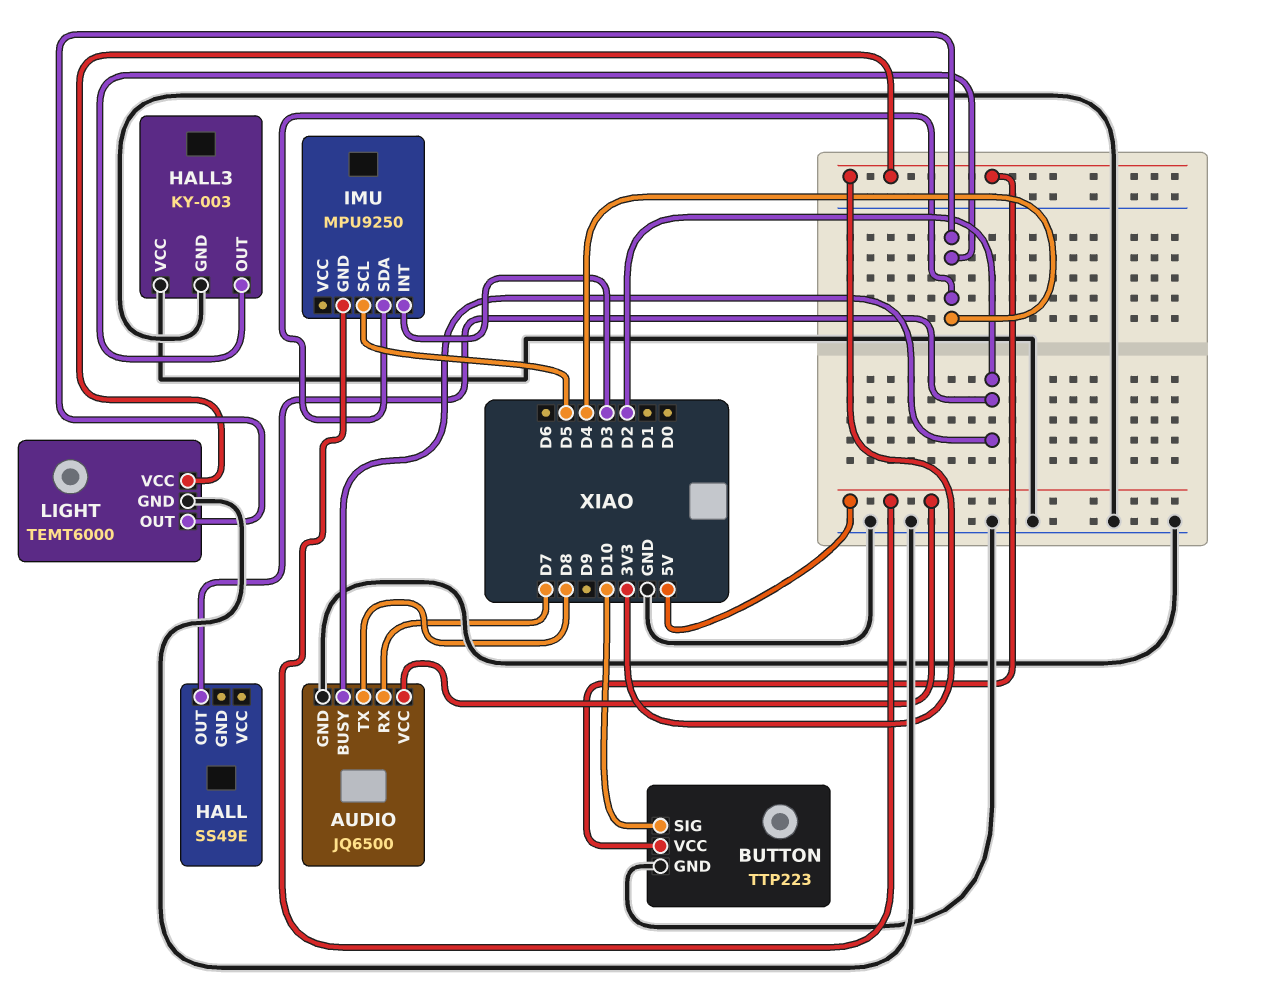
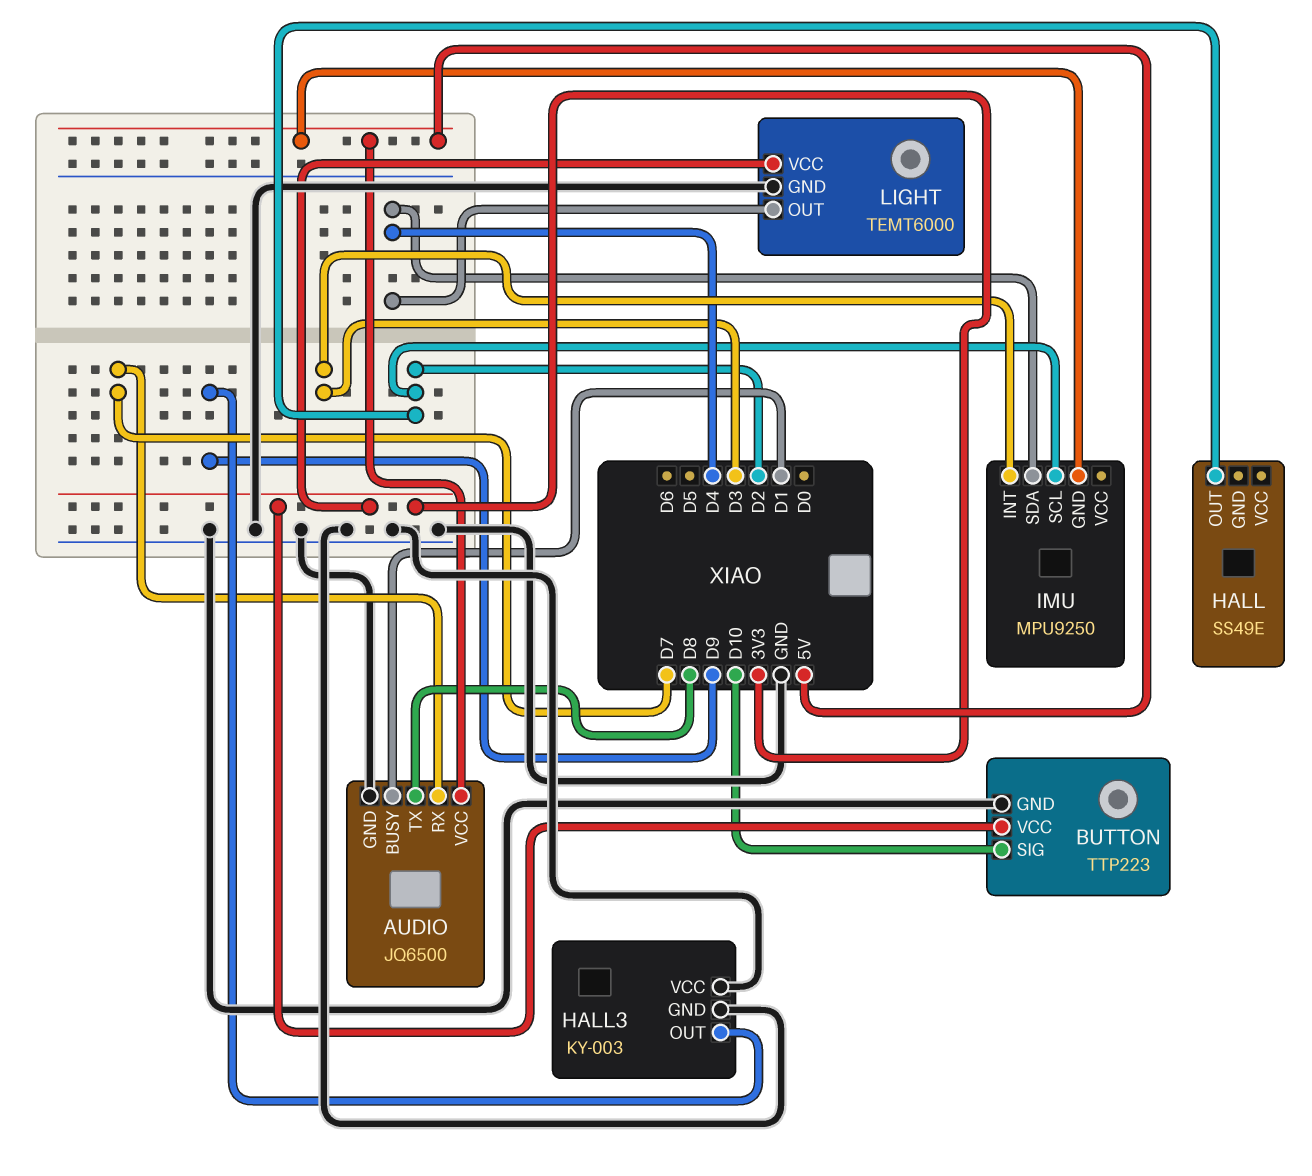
AUDIO pin BUSY: D2 -> D1
HALL3 pin OUT: D4 -> D9
IMU pin SCL: D5 -> D2

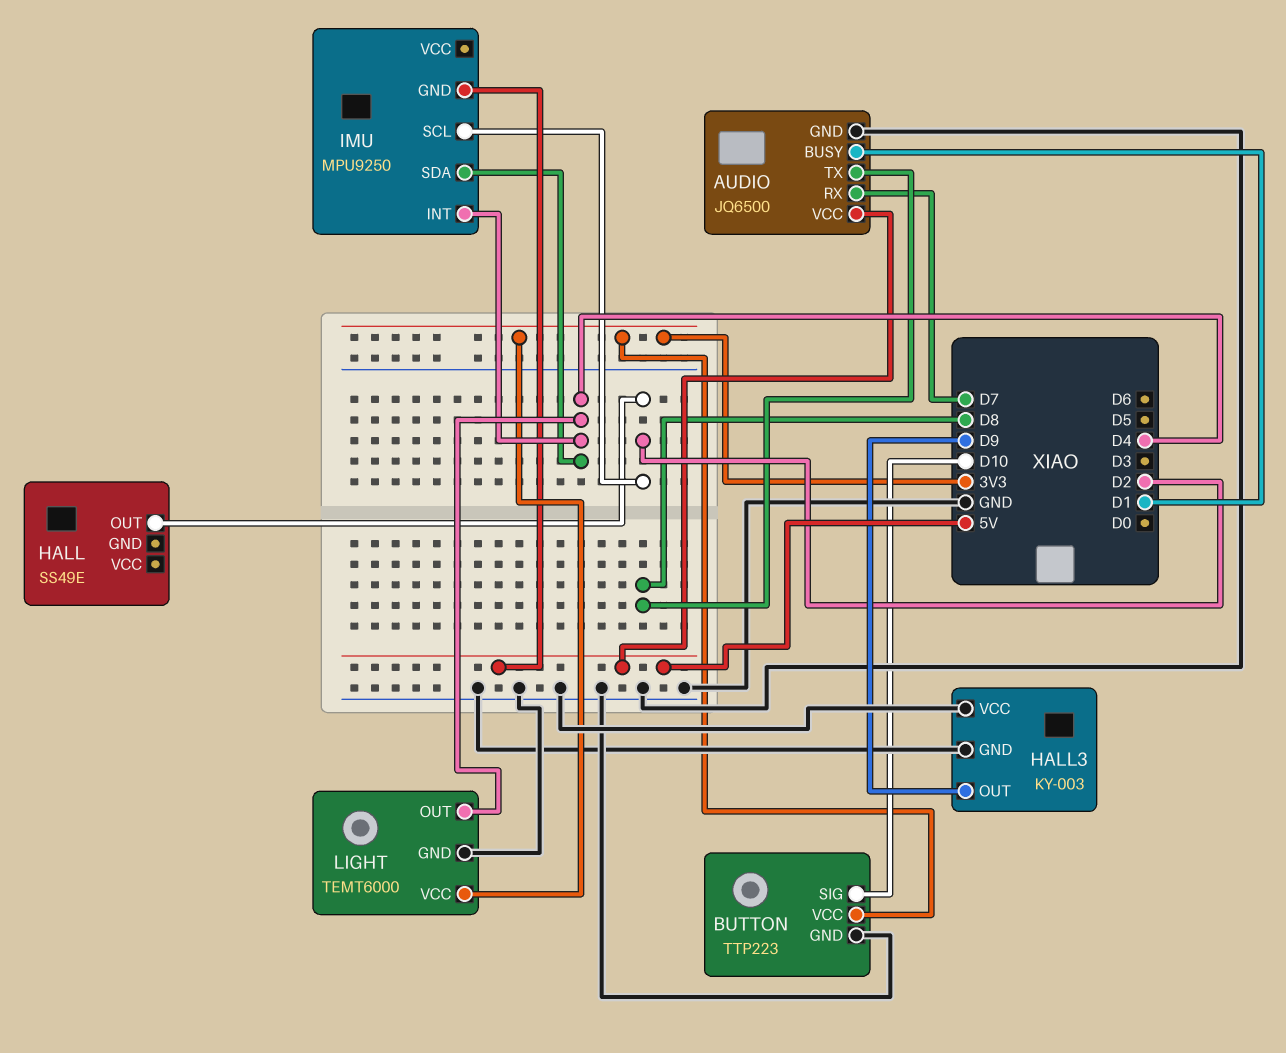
IMU pin INT: D3 -> D4

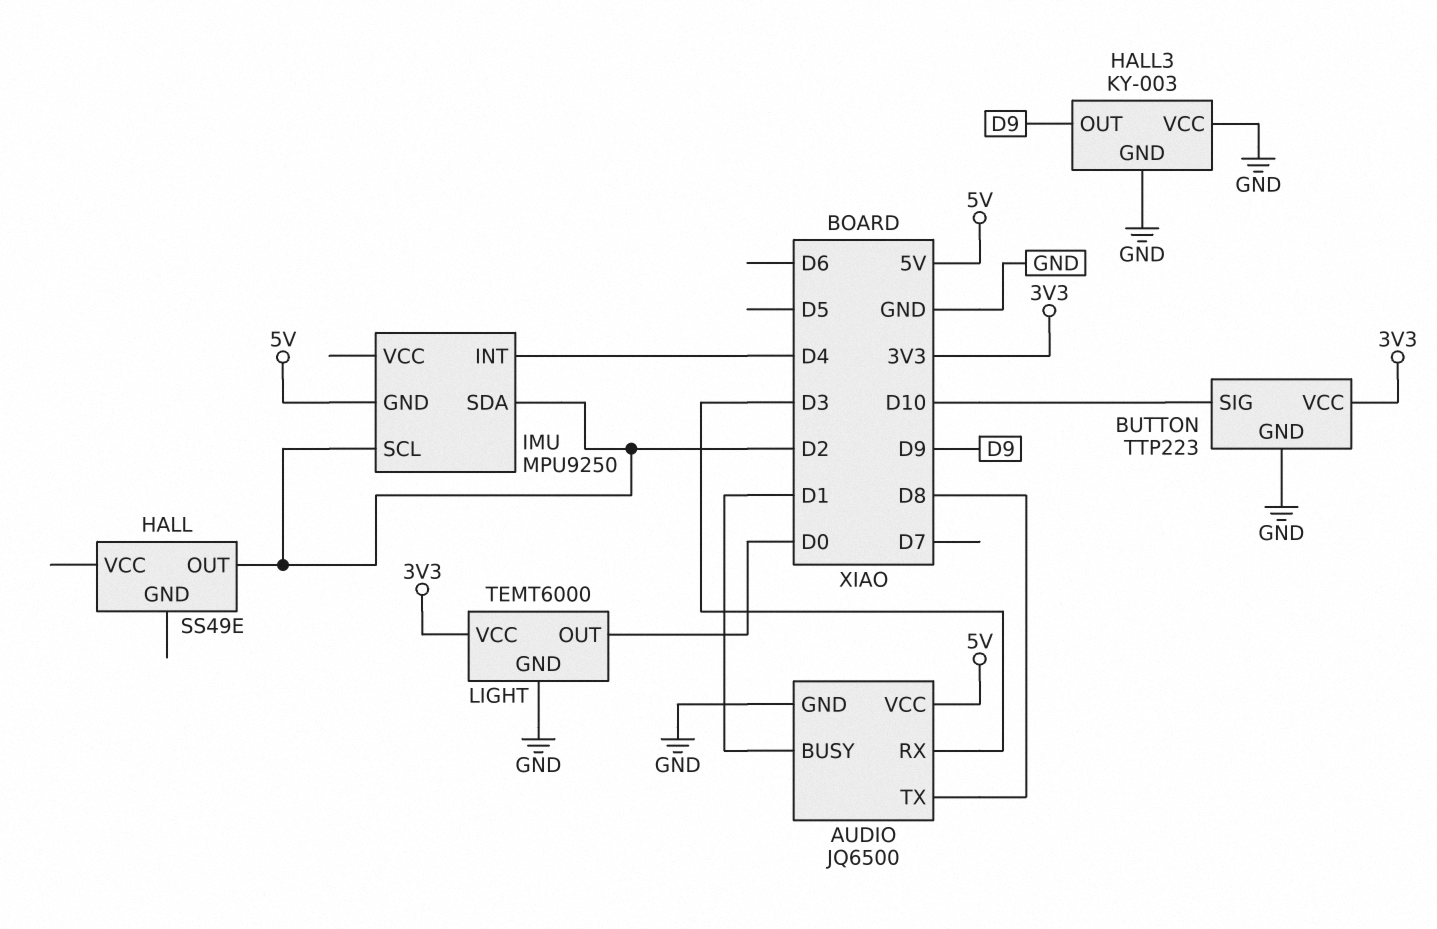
AUDIO pin RX: D7 -> D3
IMU pin SDA: D4 -> D2
LIGHT pin OUT: D4 -> D0

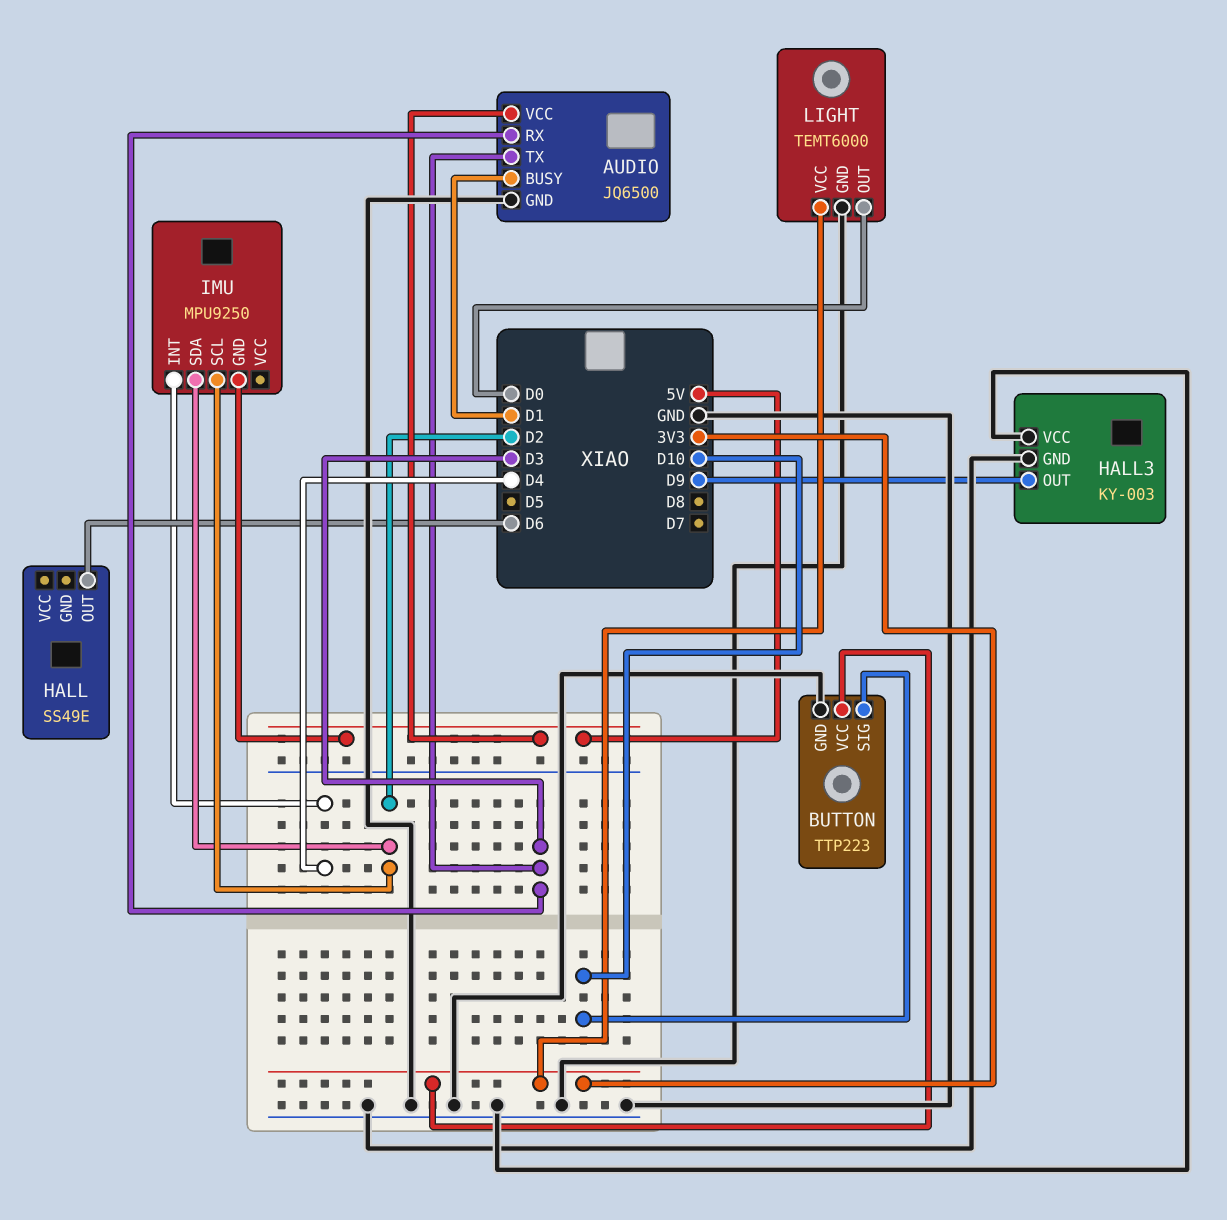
AUDIO pin TX: D8 -> D3
HALL pin OUT: D2 -> D6

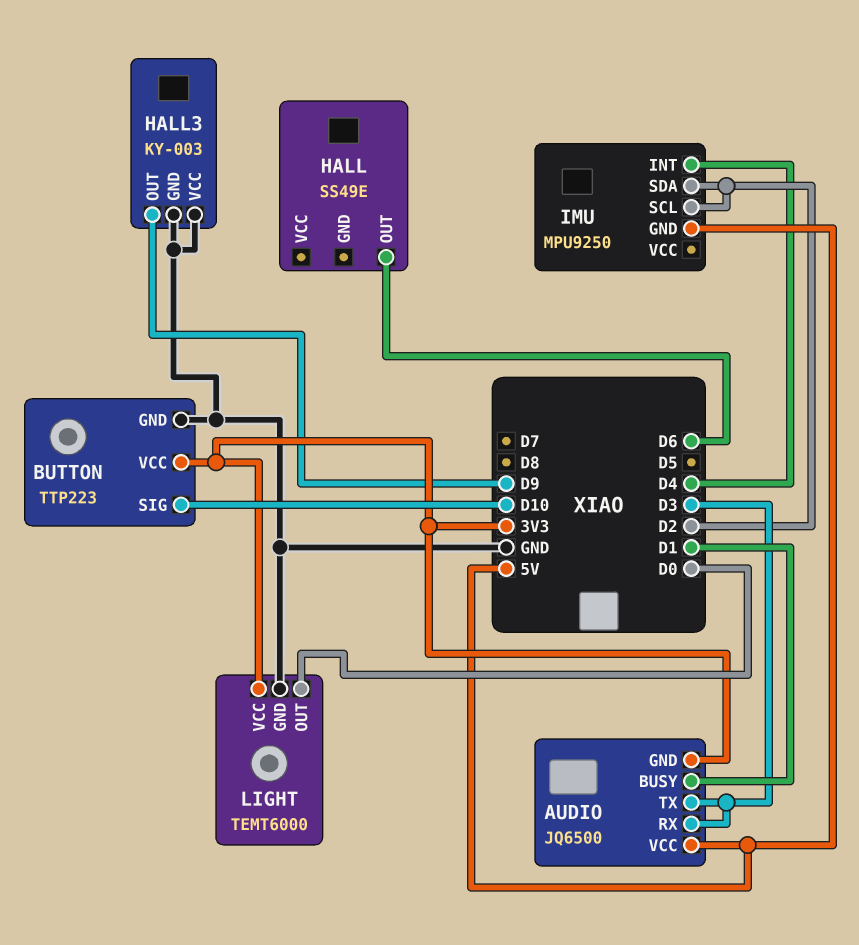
AUDIO pin GND: GND -> 3V3

